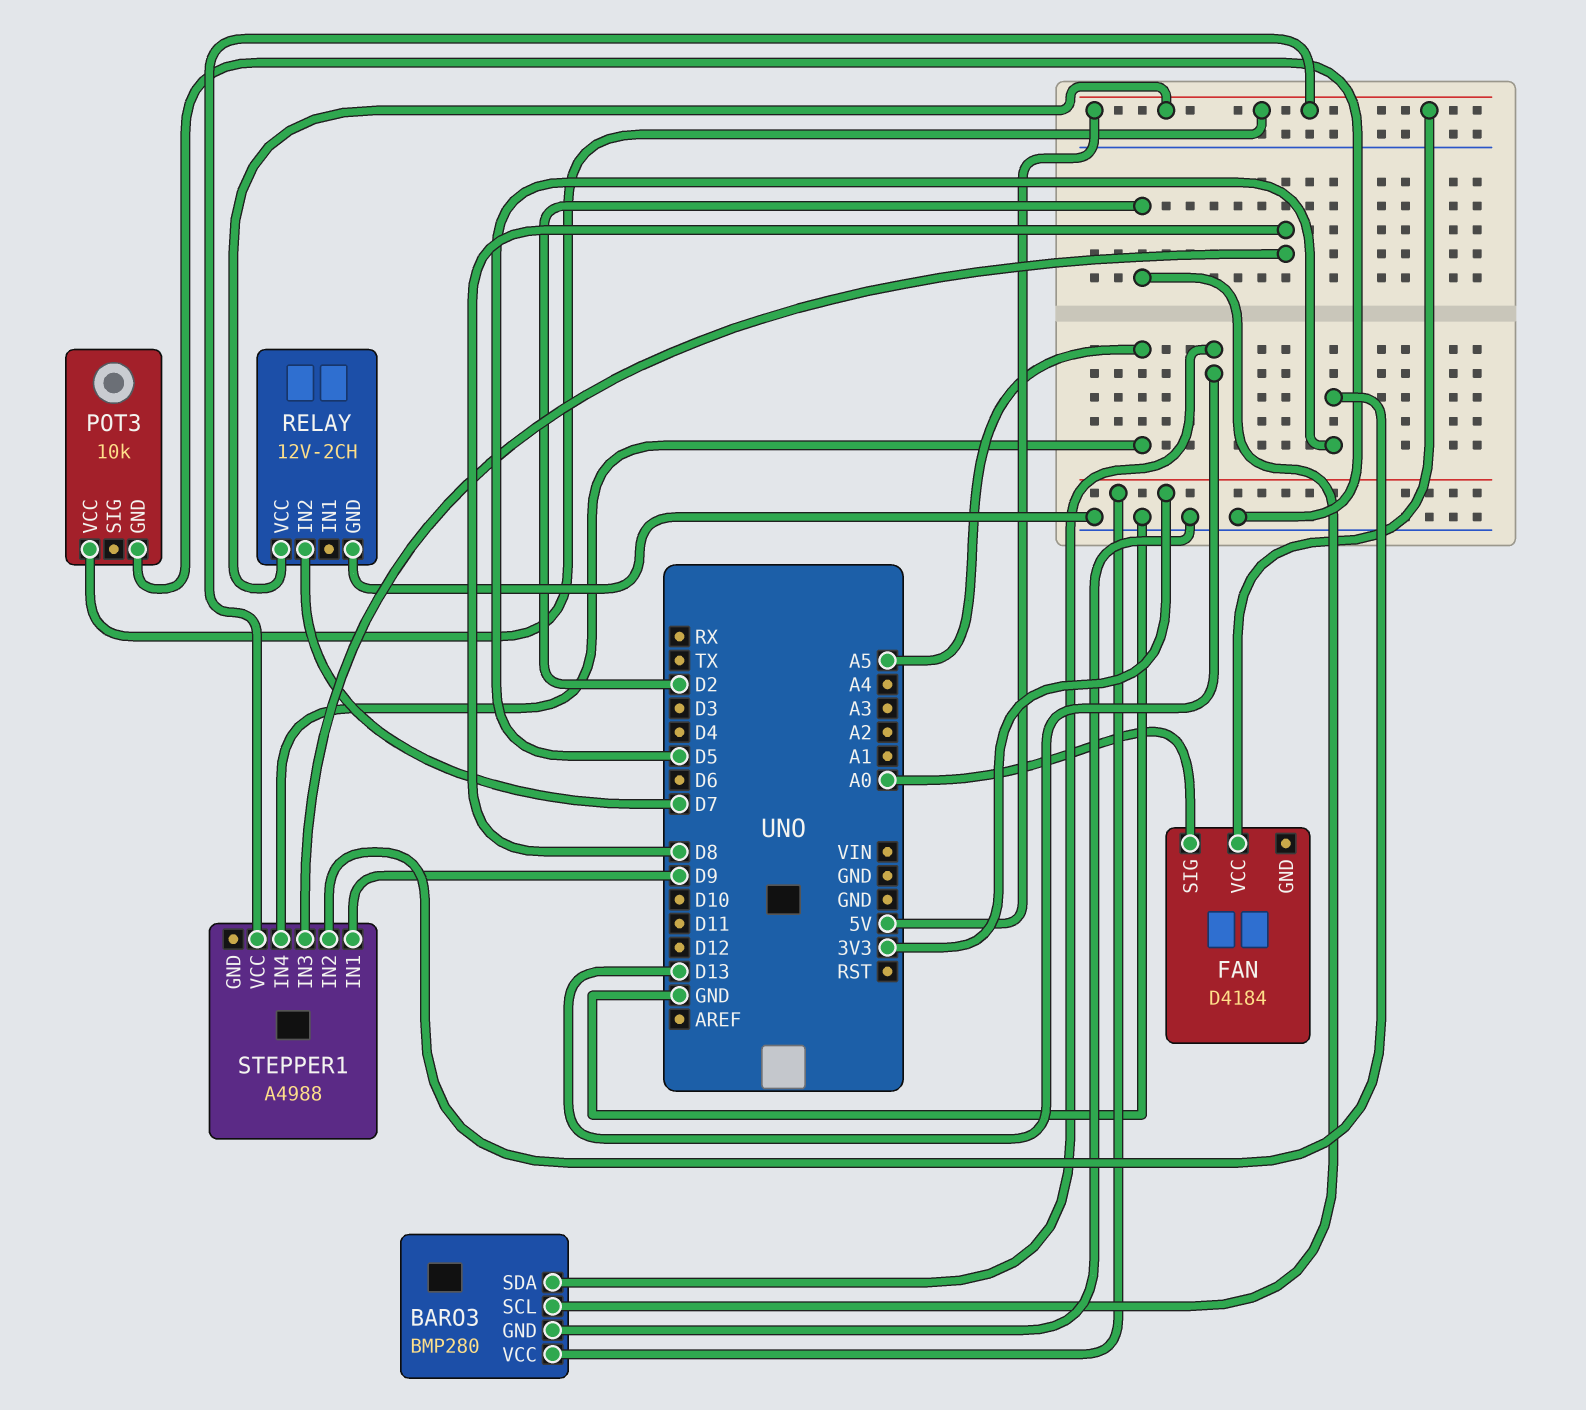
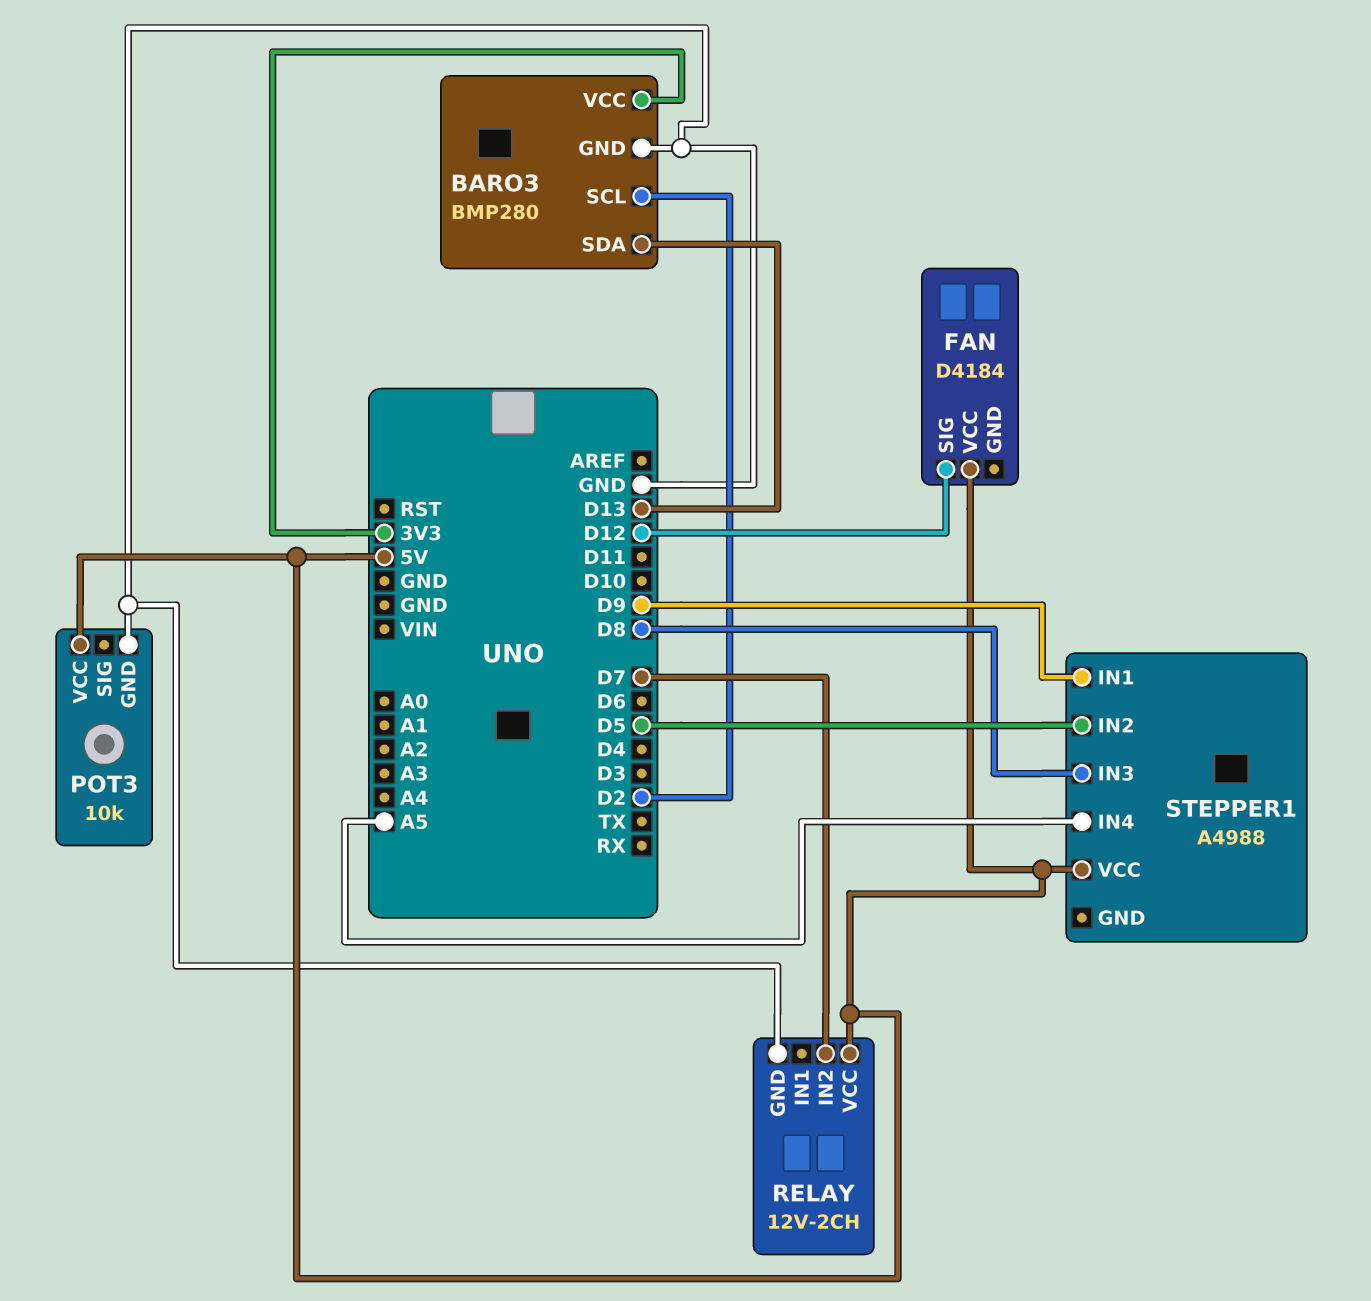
FAN pin SIG: A0 -> D12

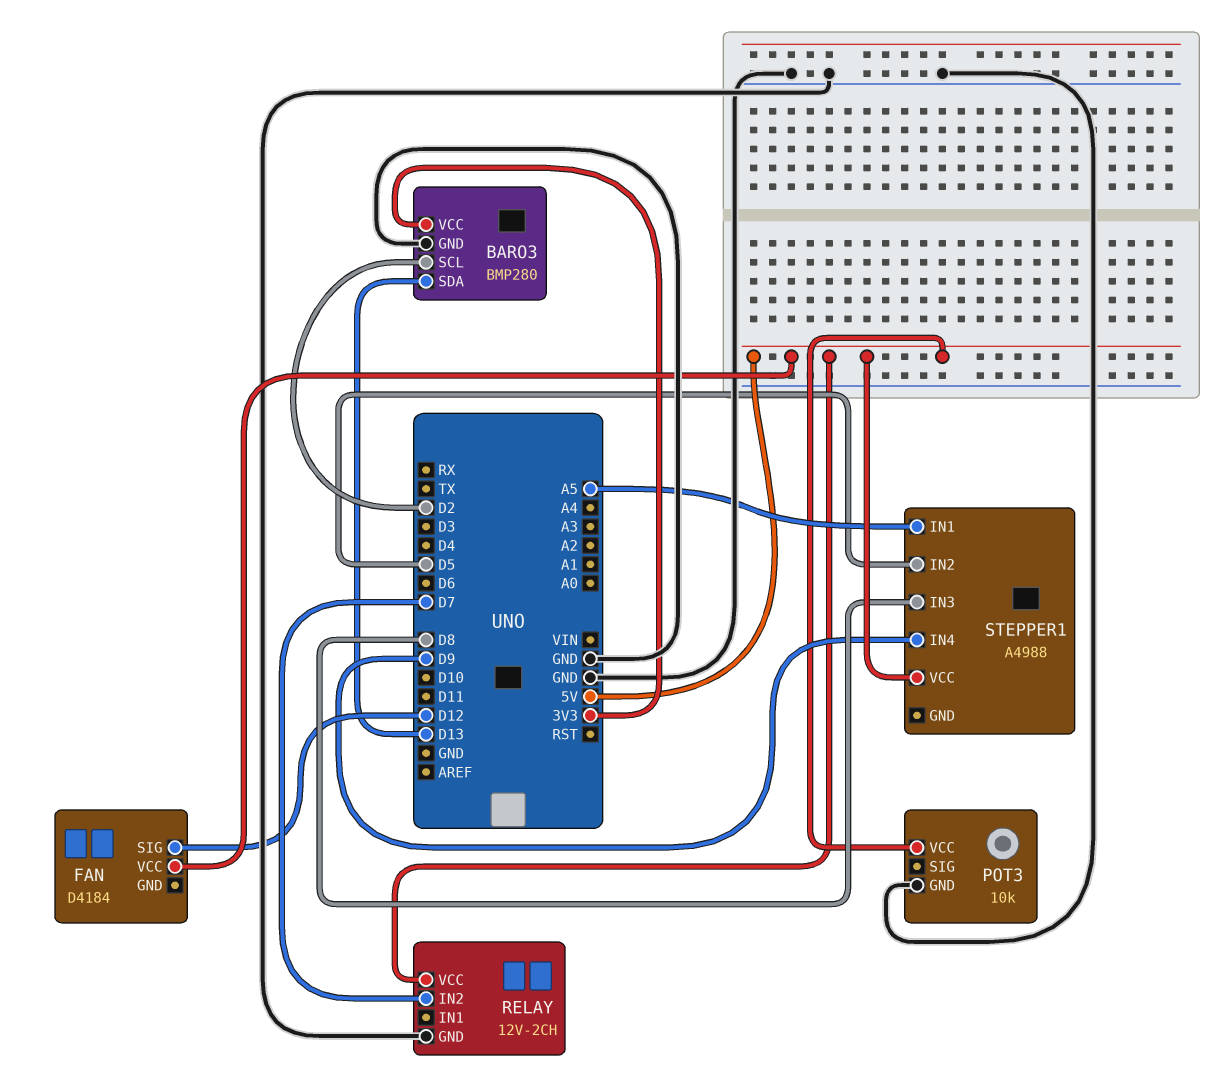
STEPPER1 pin IN1: D9 -> A5
STEPPER1 pin IN4: A5 -> D9

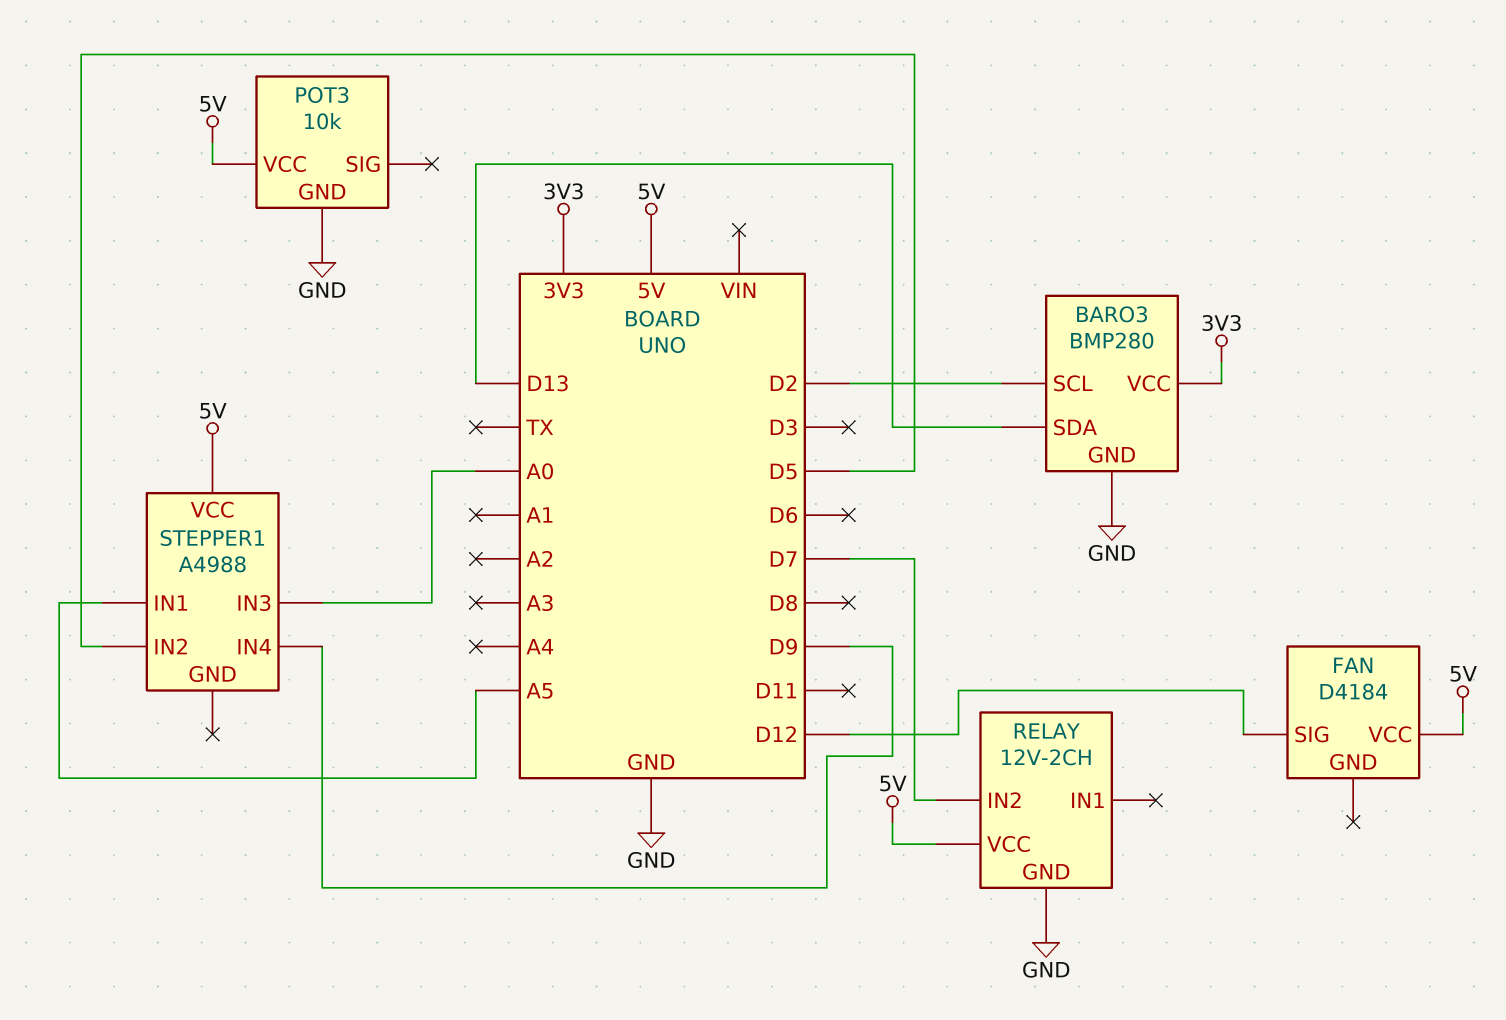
STEPPER1 pin IN3: D8 -> A0

